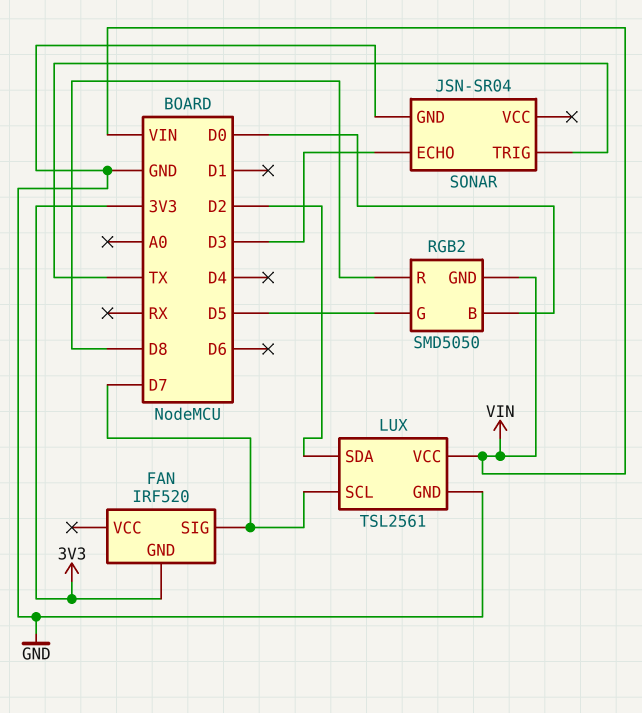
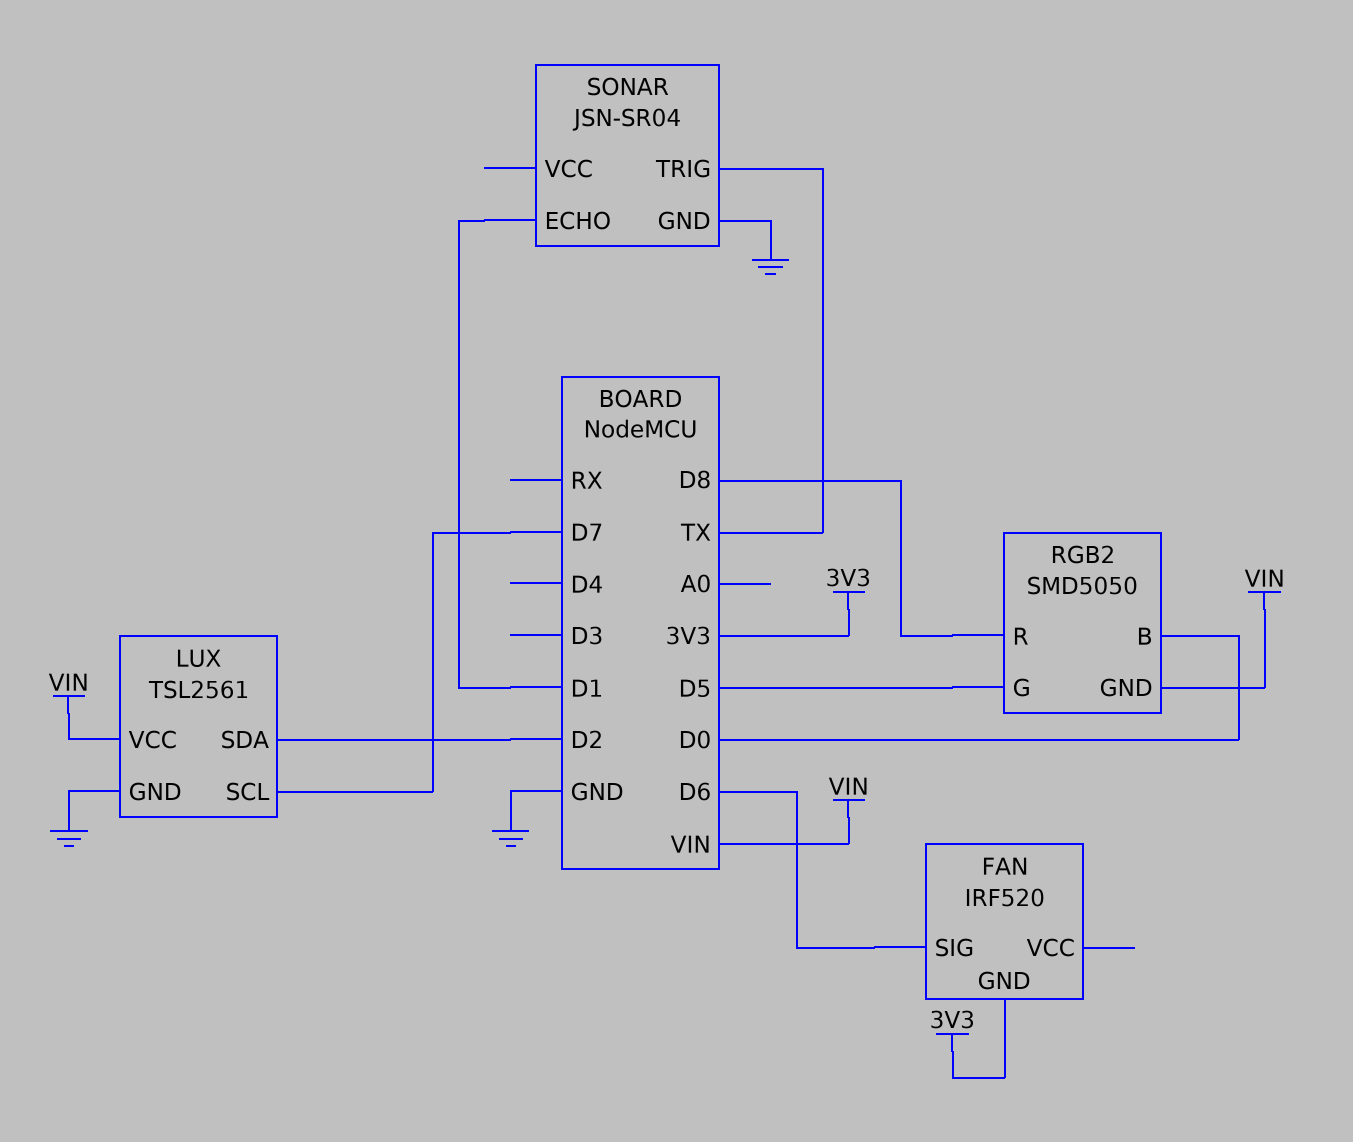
FAN pin SIG: D7 -> D6
SONAR pin ECHO: D3 -> D1

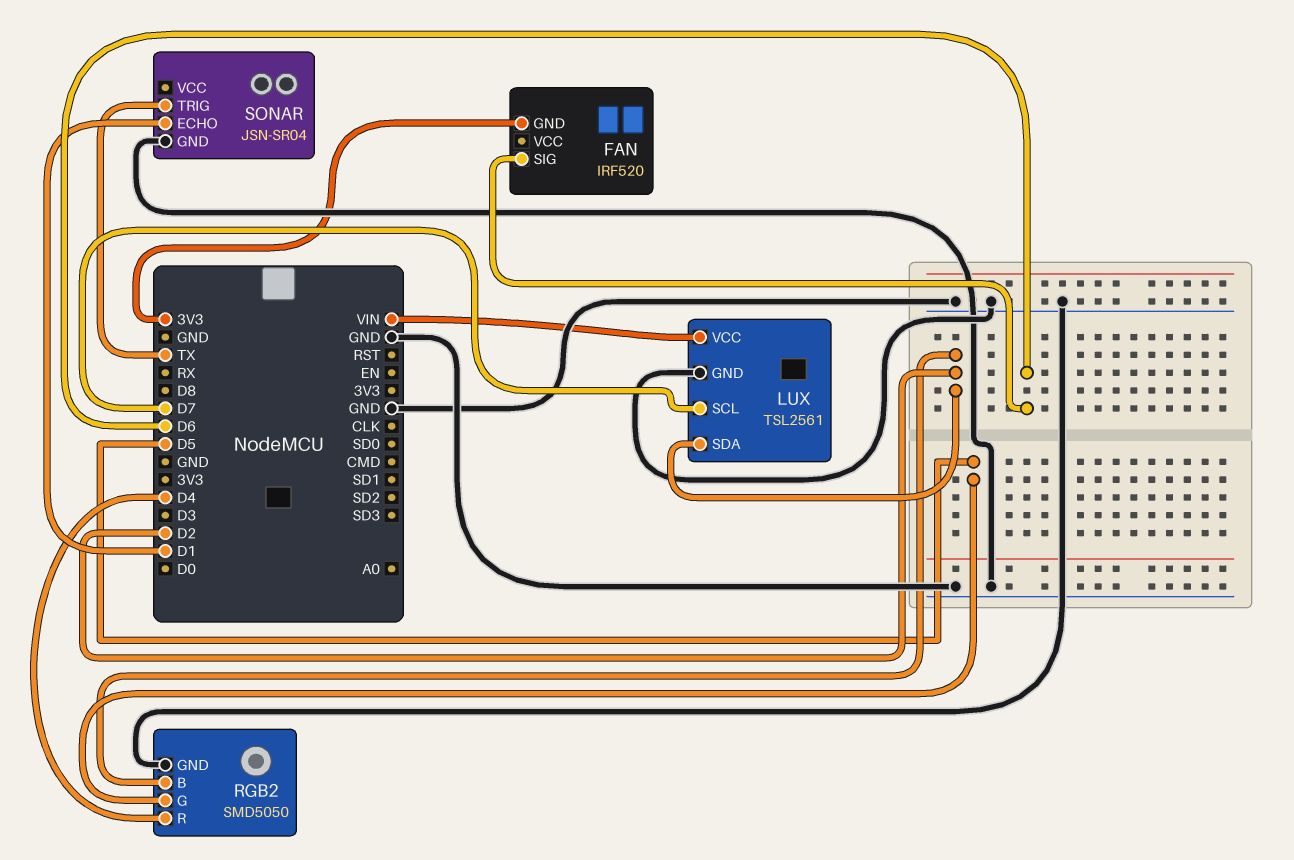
RGB2 pin B: D0 -> D2
RGB2 pin GND: VIN -> GND
RGB2 pin R: D8 -> D4

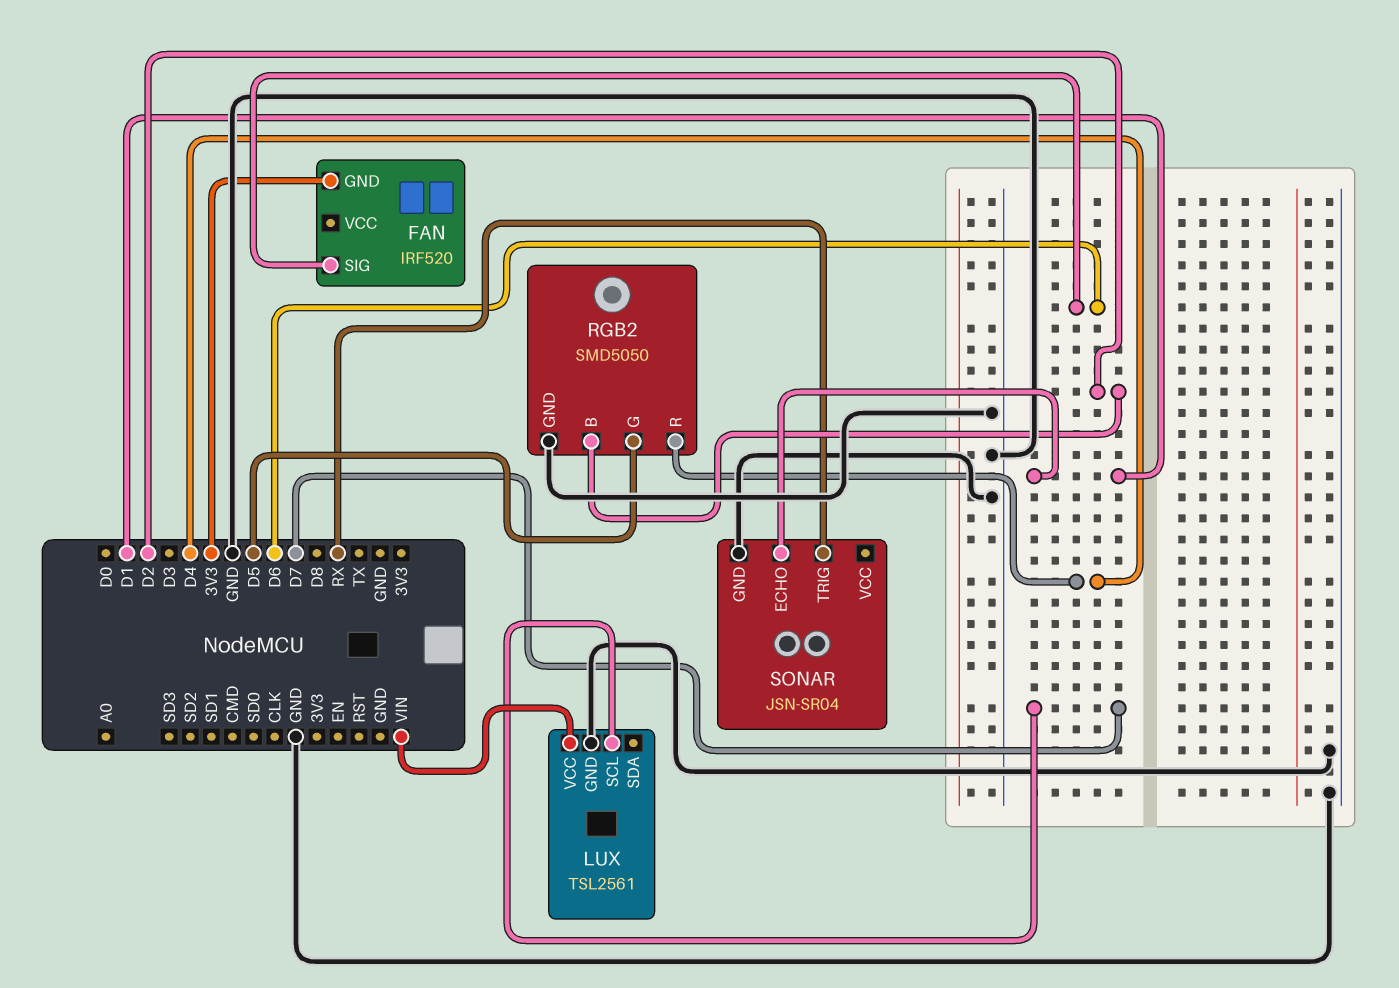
LUX pin SDA: D2 -> none
SONAR pin TRIG: TX -> RX

